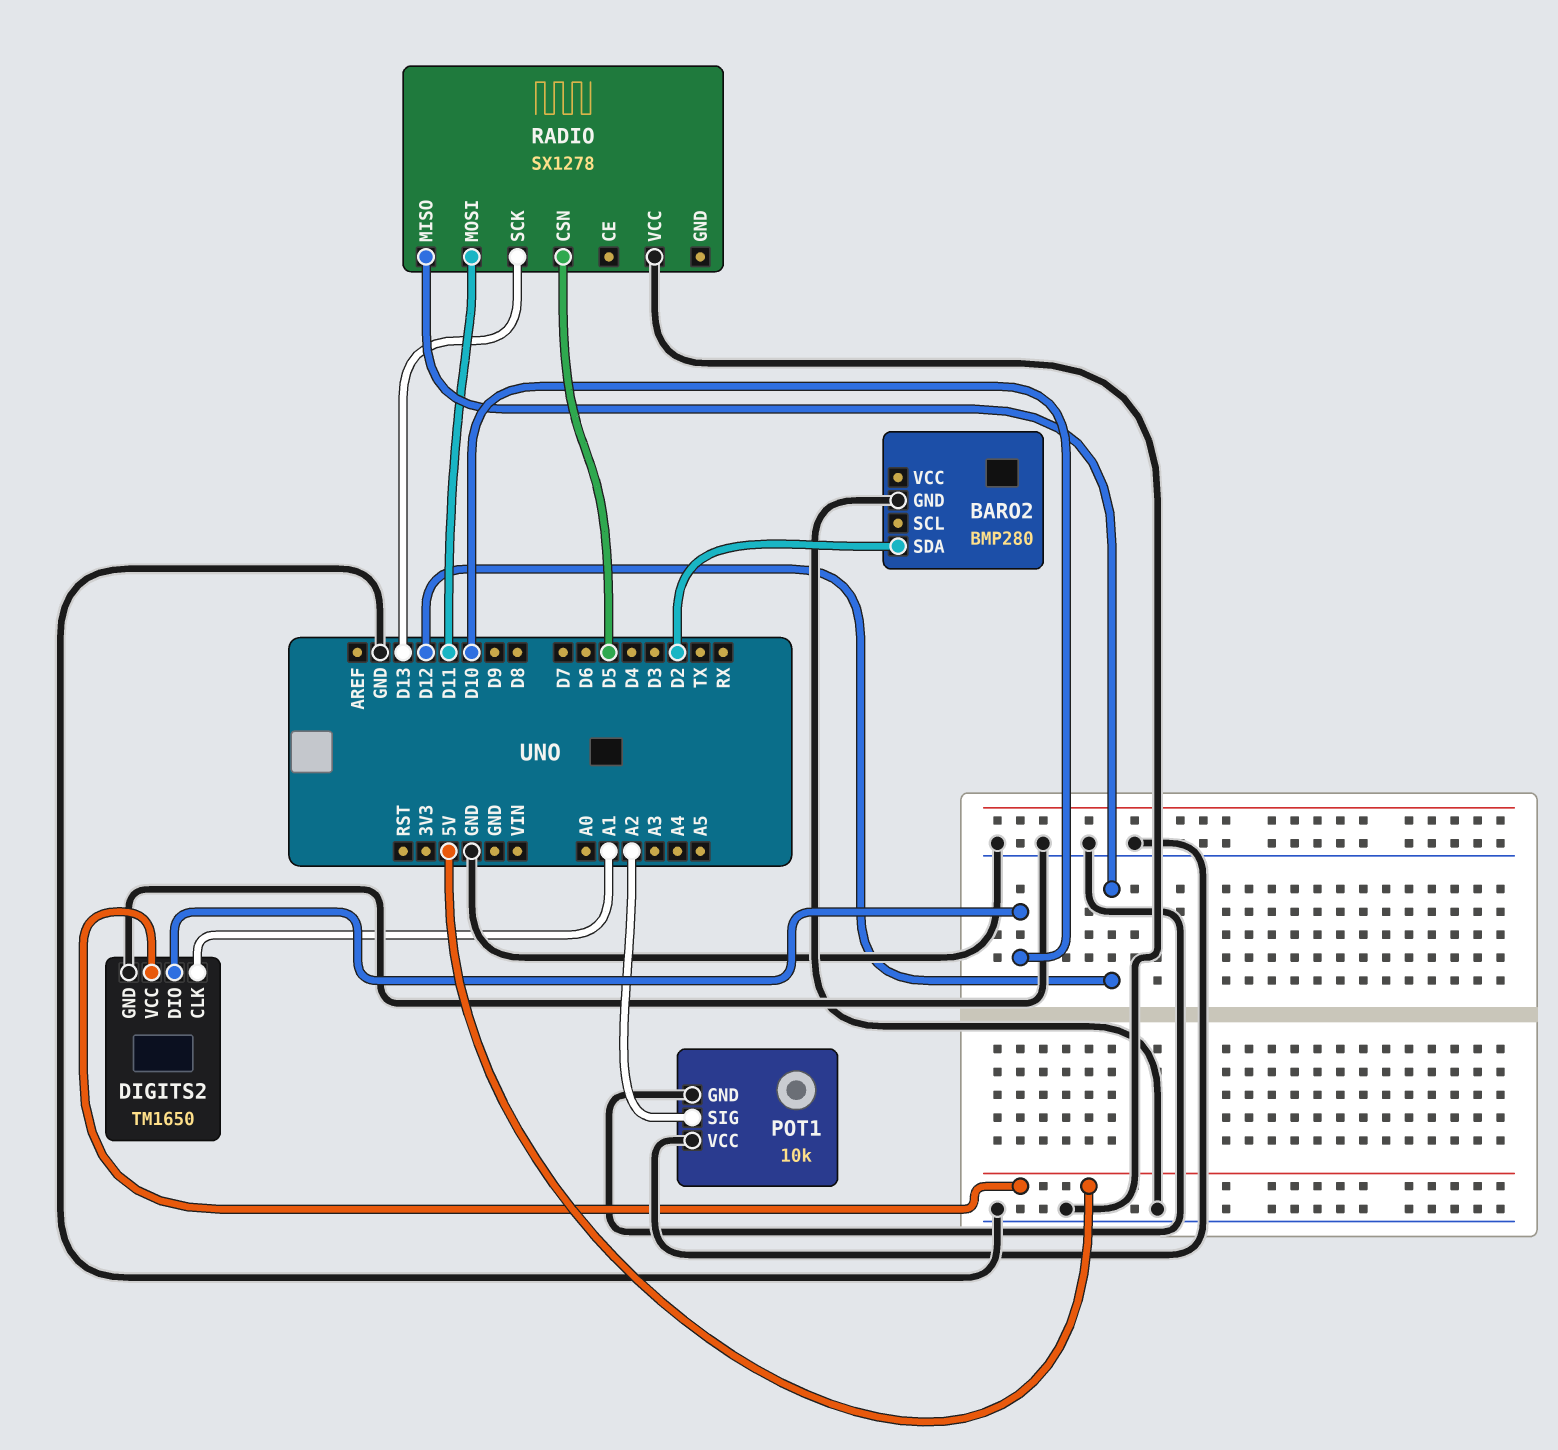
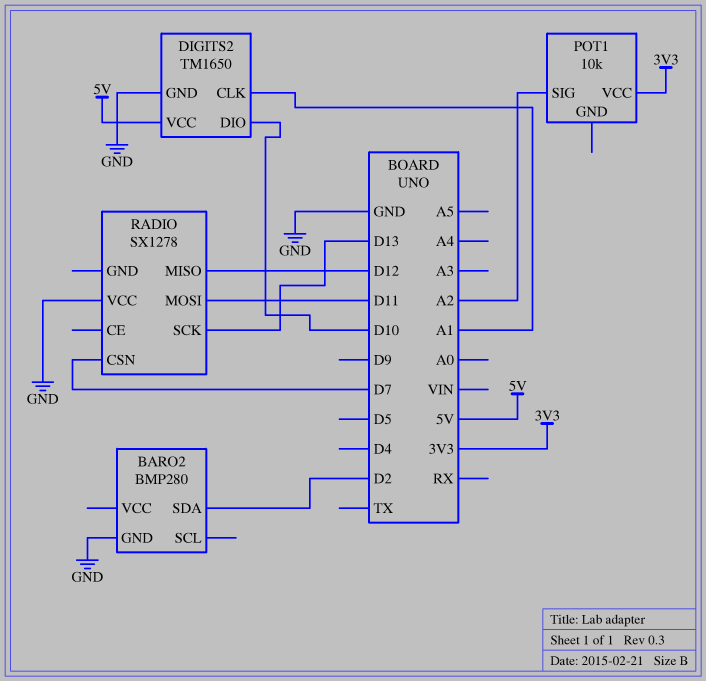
POT1 pin GND: GND -> none
POT1 pin VCC: GND -> 3V3
RADIO pin CSN: D5 -> D7

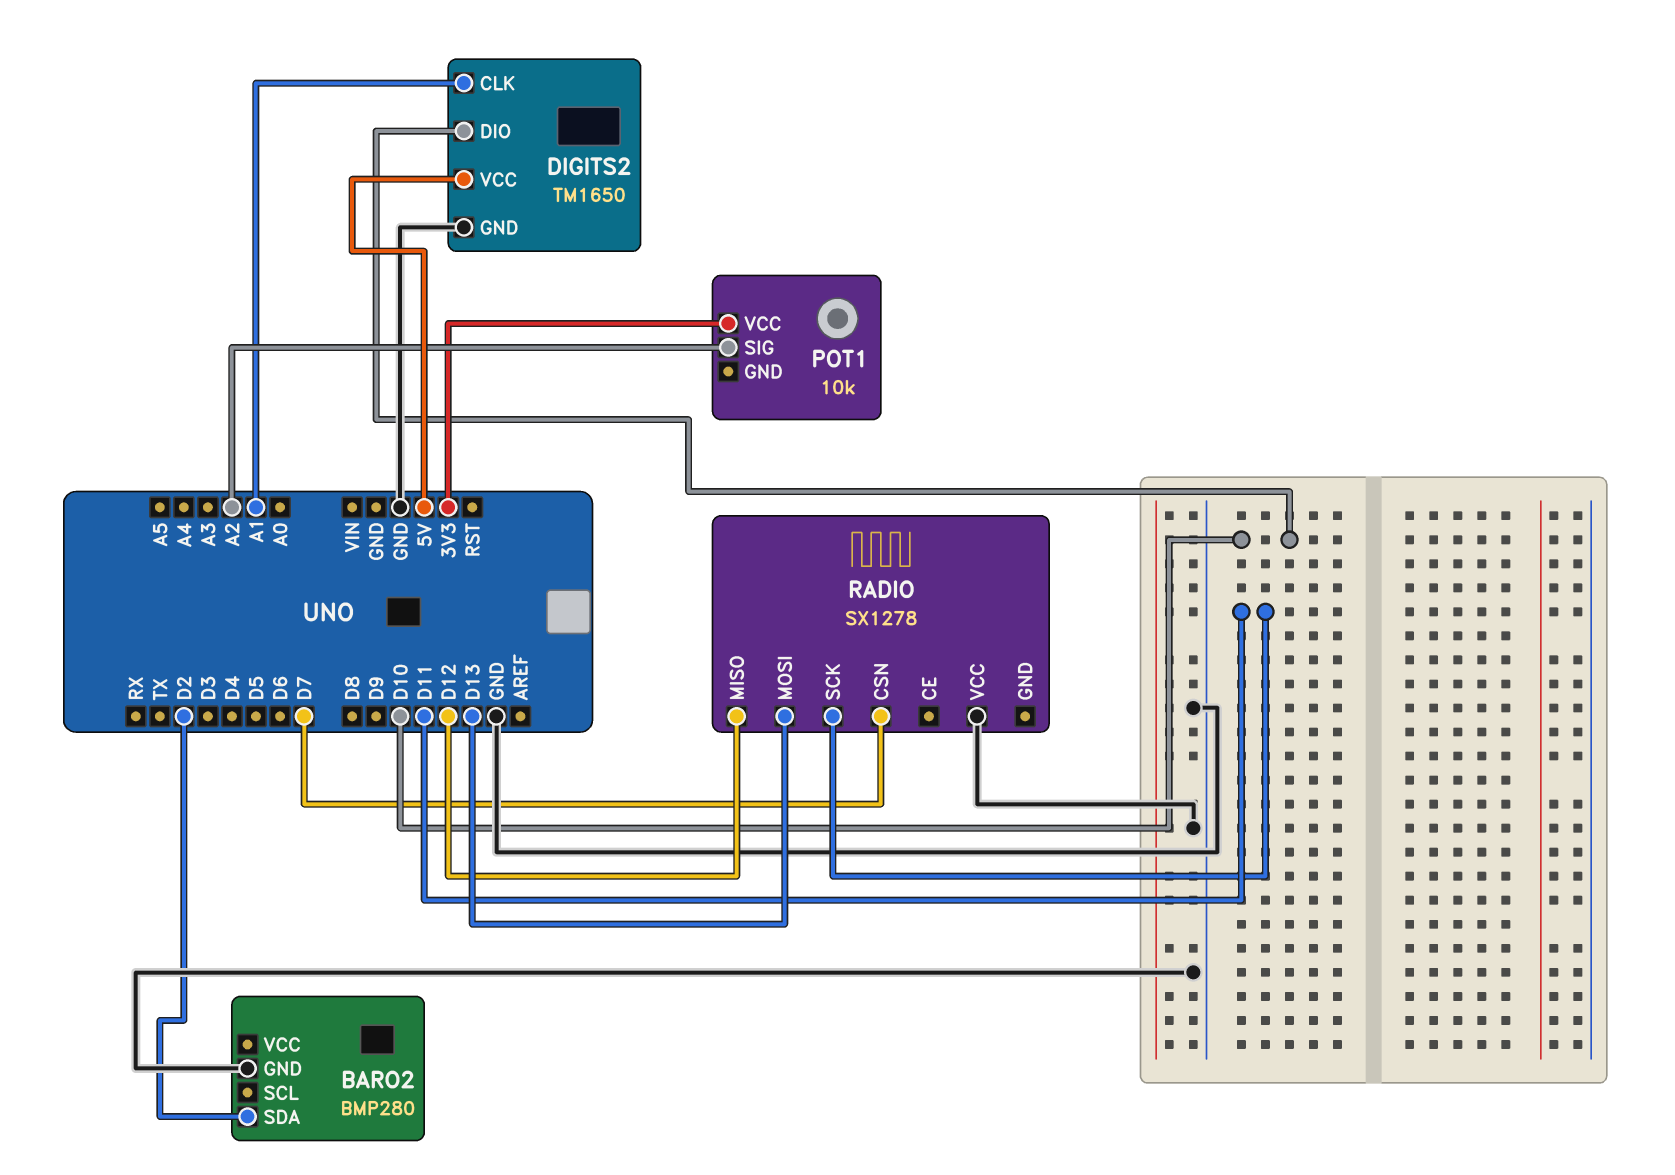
RADIO pin MOSI: D11 -> D13
RADIO pin SCK: D13 -> D11

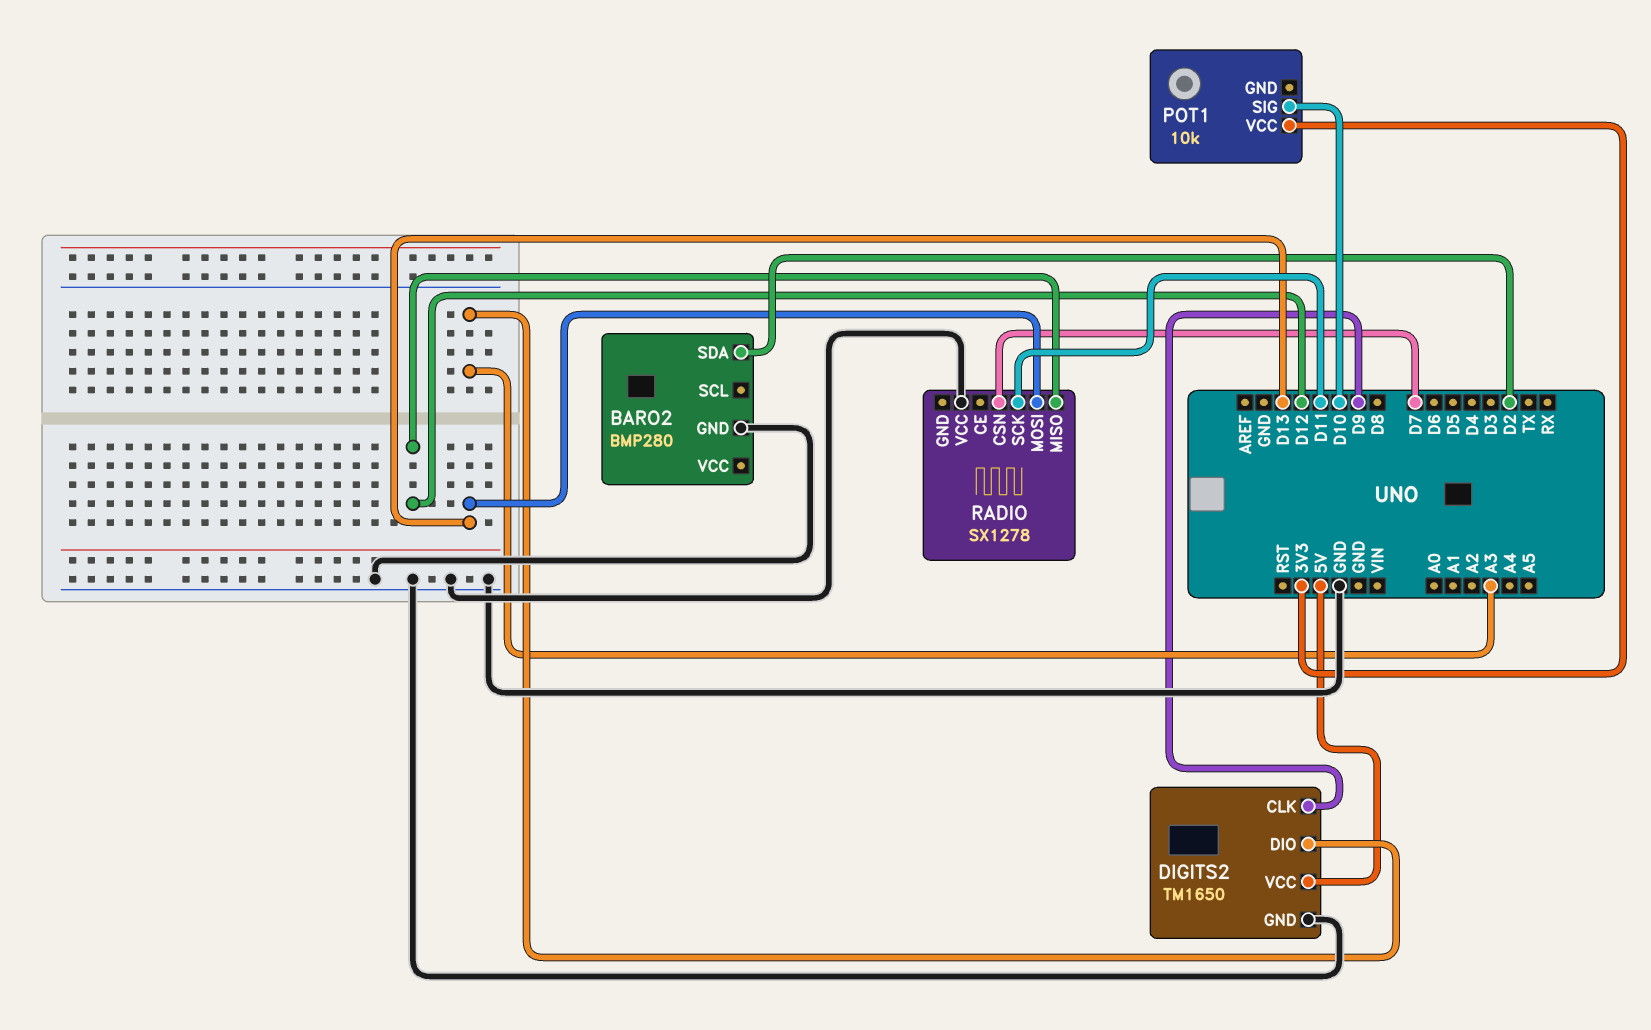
DIGITS2 pin CLK: A1 -> D9
DIGITS2 pin DIO: D10 -> A3
POT1 pin SIG: A2 -> D10

